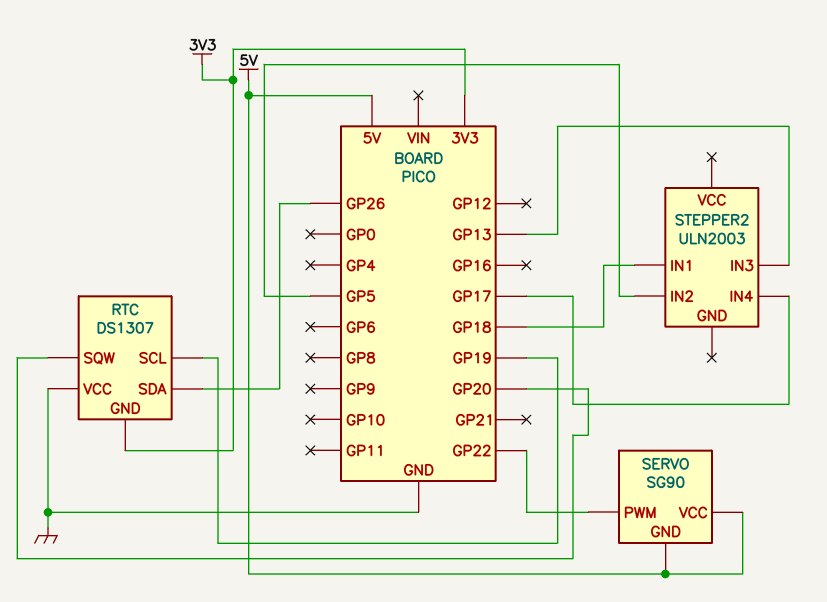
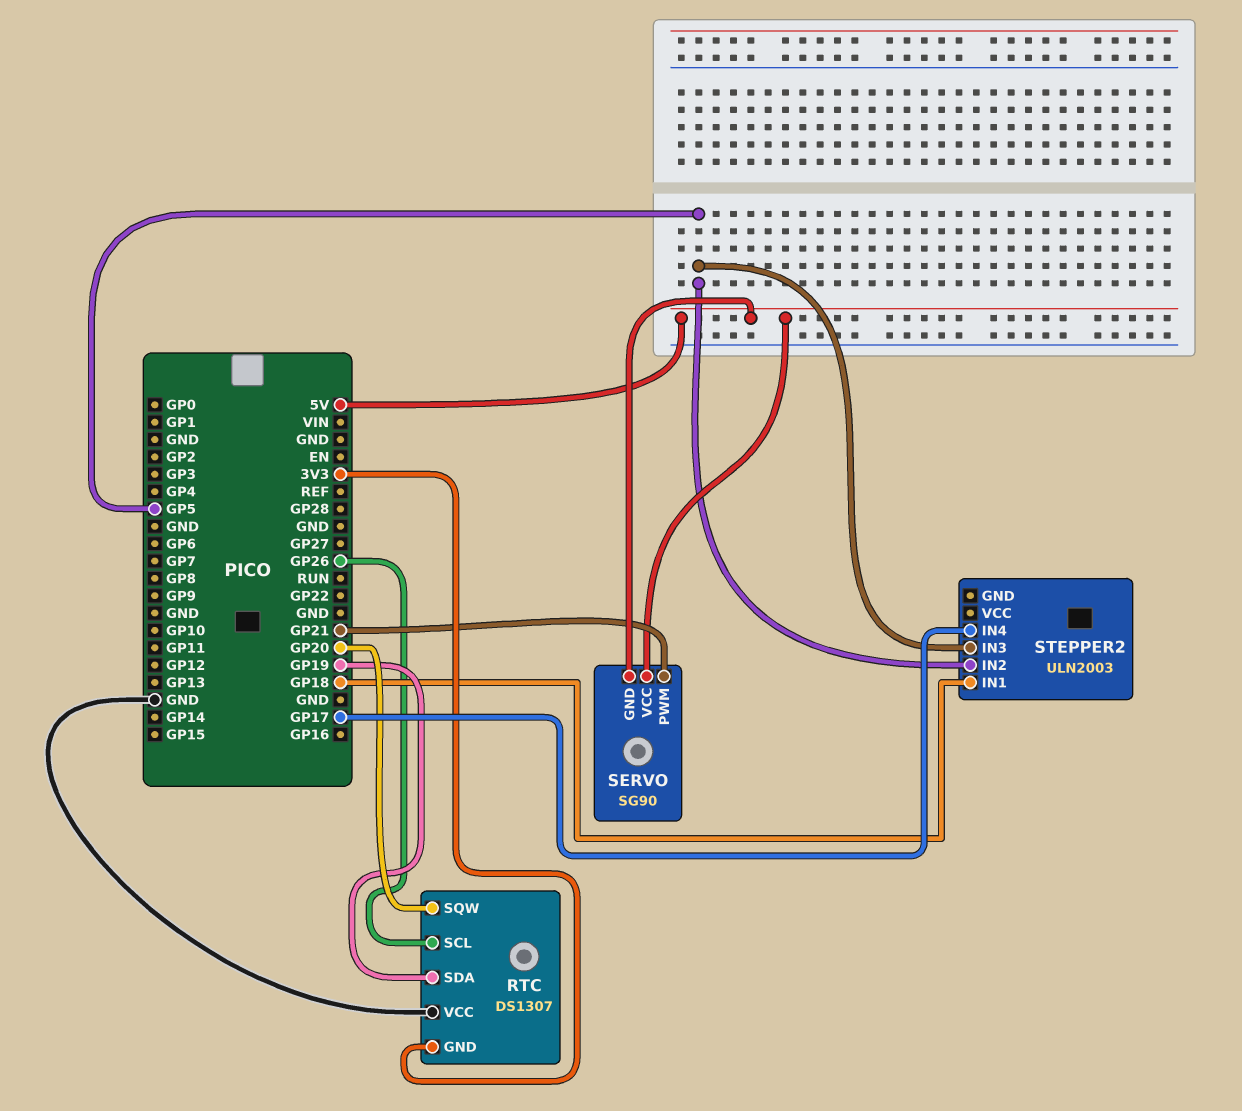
RTC pin SCL: GP19 -> GP26
RTC pin SDA: GP26 -> GP19
SERVO pin PWM: GP22 -> GP21
STEPPER2 pin IN3: GP13 -> GP5

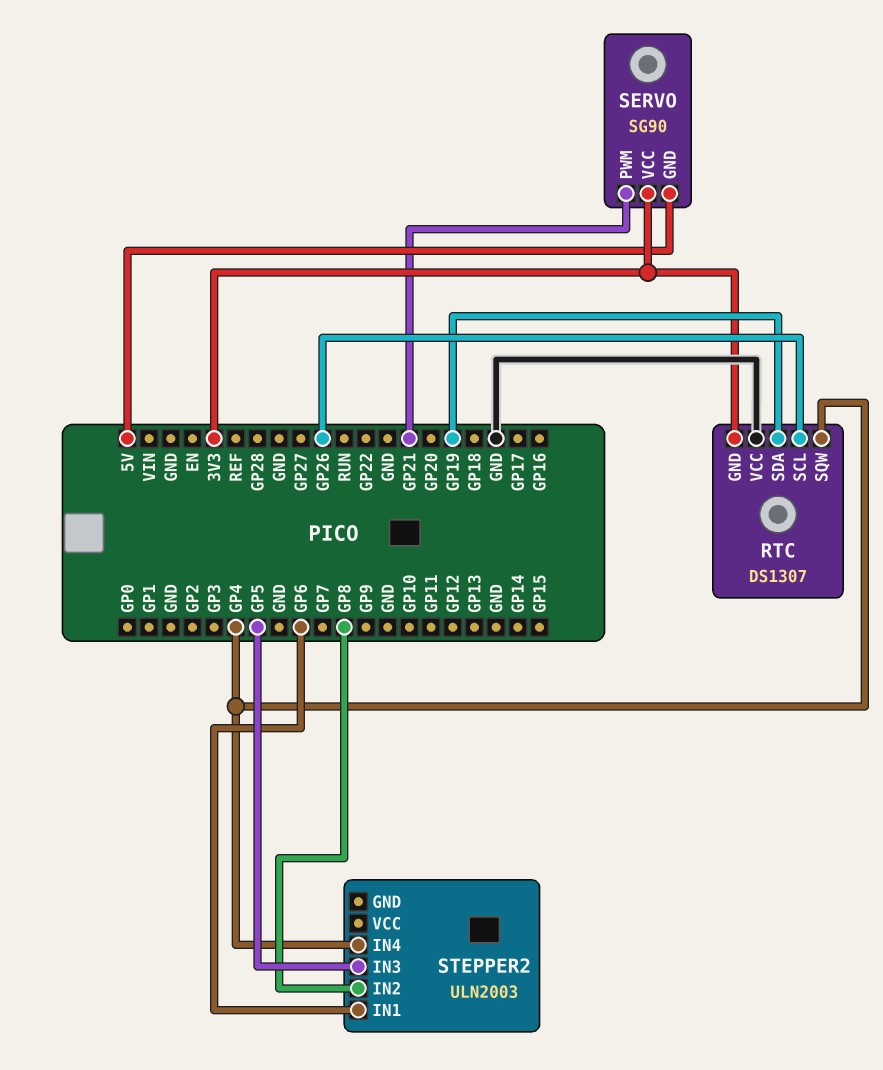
RTC pin SQW: GP20 -> GP4
SERVO pin VCC: 5V -> 3V3
STEPPER2 pin IN1: GP18 -> GP6
STEPPER2 pin IN2: GP5 -> GP8
STEPPER2 pin IN4: GP17 -> GP4

